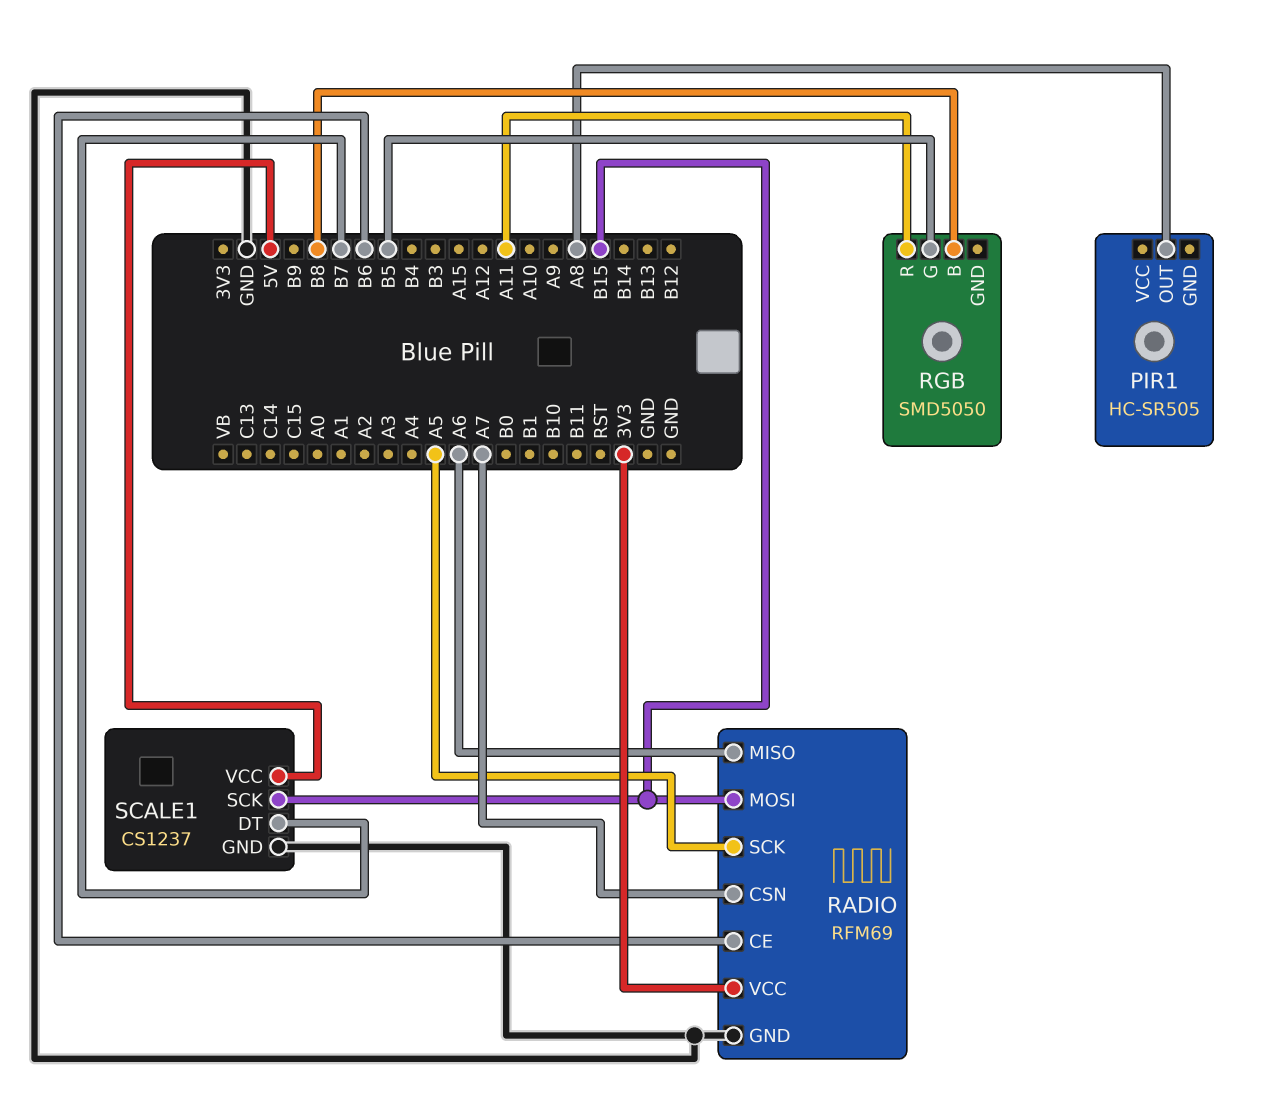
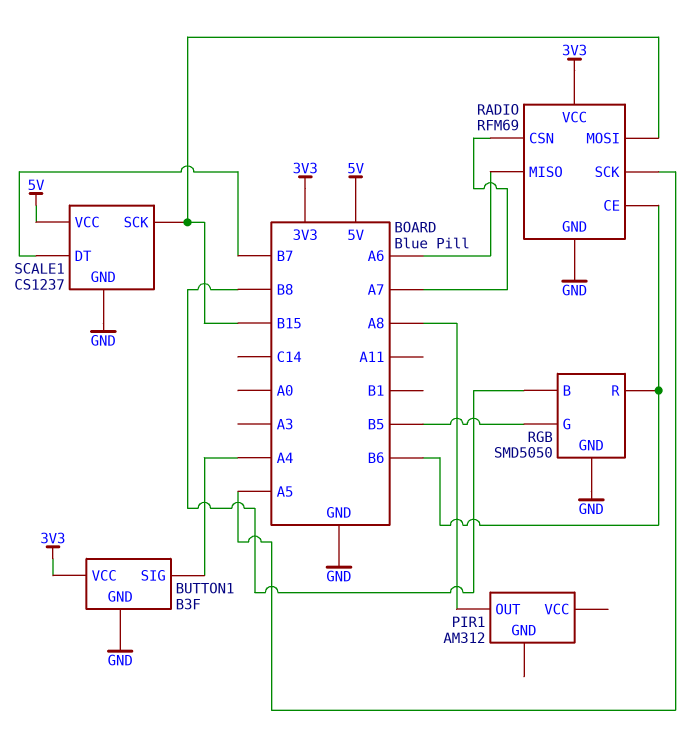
BUTTON1: none -> B3F
BUTTON1 pin GND: none -> GND
BUTTON1 pin SIG: none -> A4
BUTTON1 pin VCC: none -> 3V3
PIR1: HC-SR505 -> AM312
RGB pin GND: none -> GND
RGB pin R: A11 -> B6

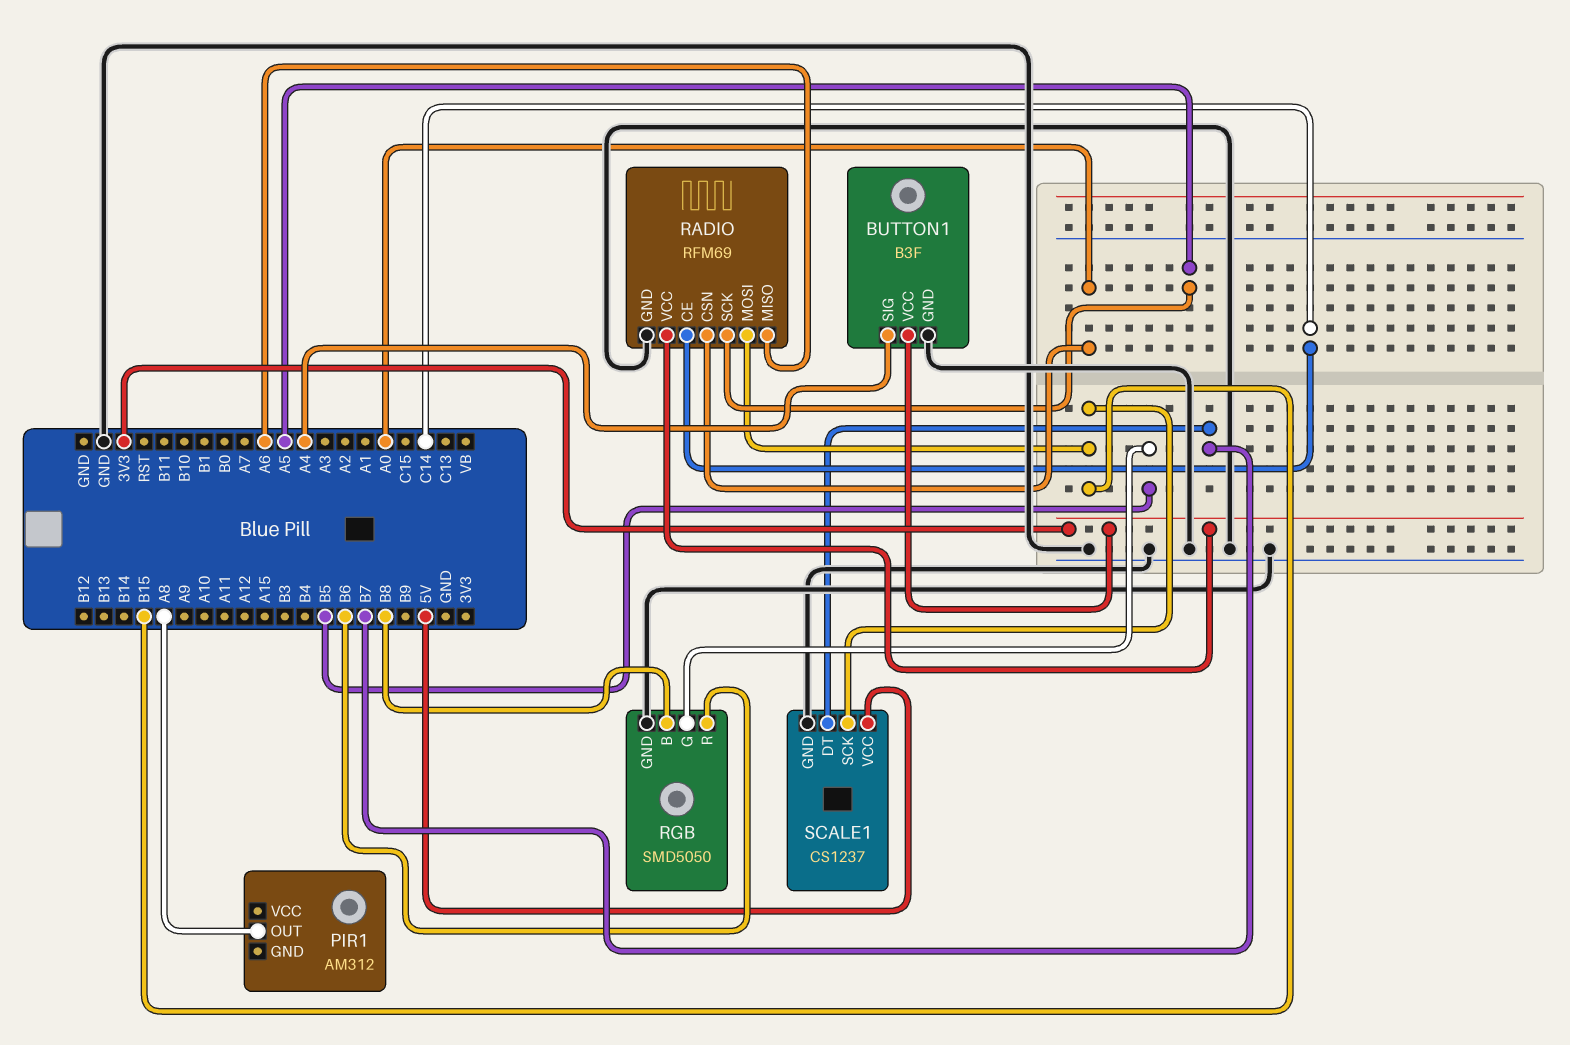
RADIO pin CE: B6 -> C14
RADIO pin CSN: A7 -> A0

